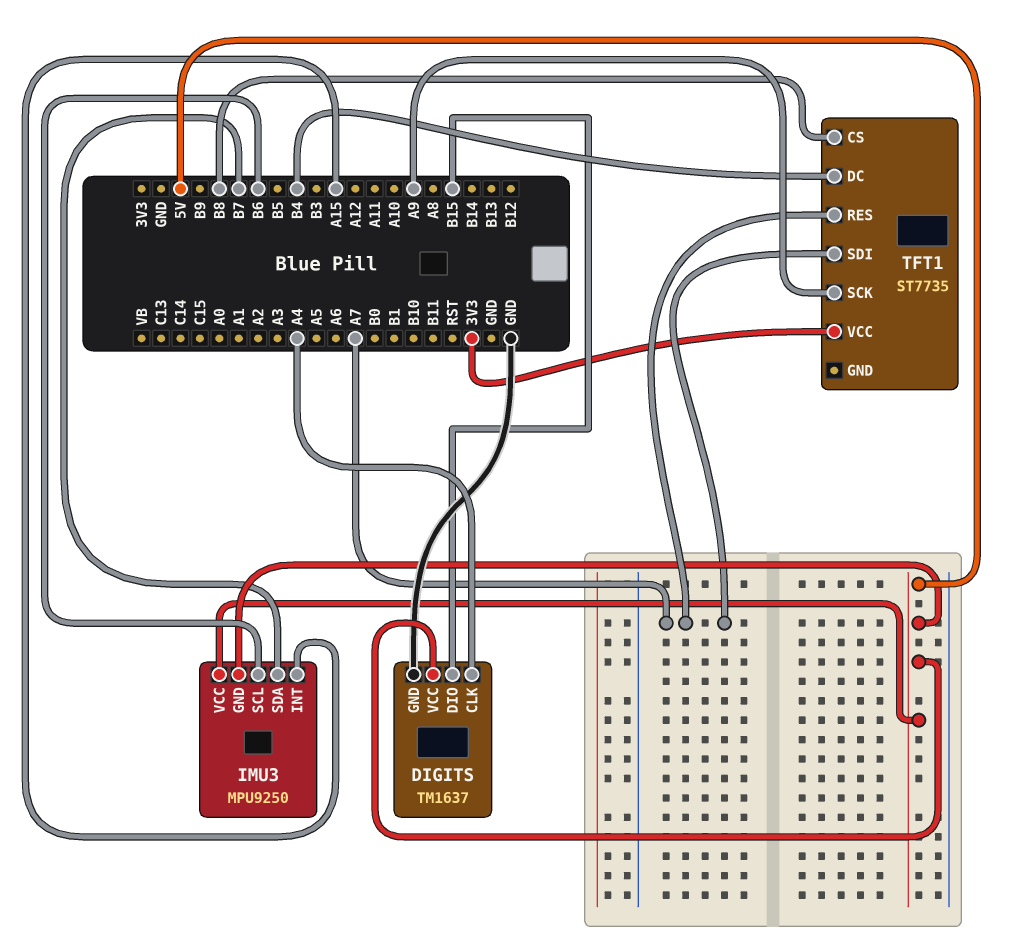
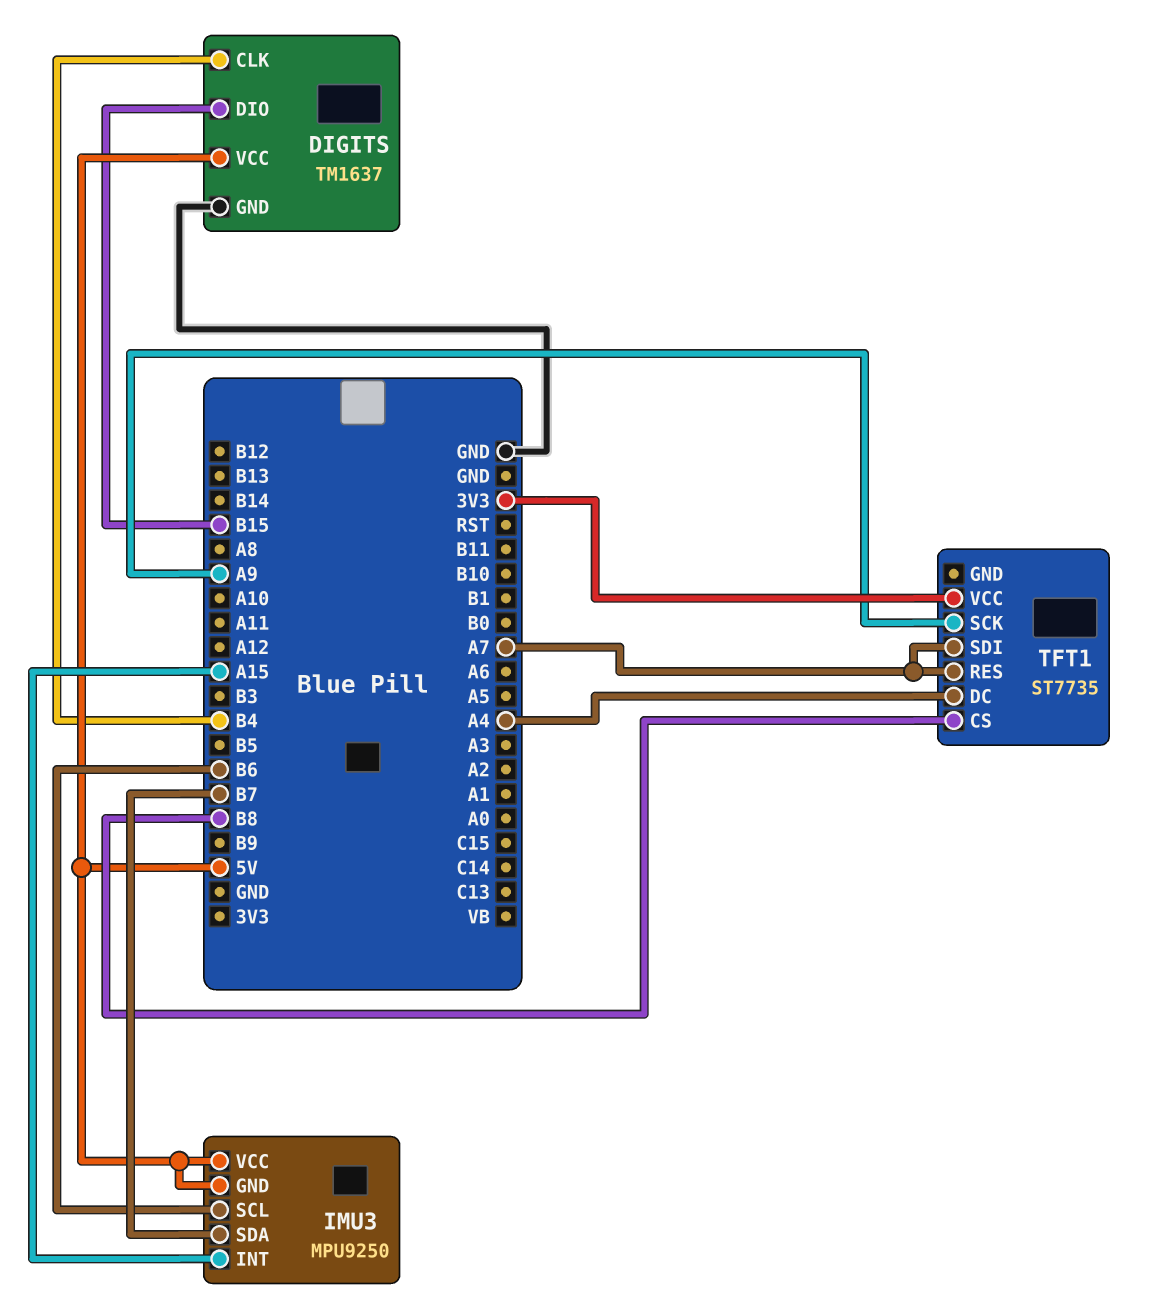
DIGITS pin CLK: A4 -> B4
TFT1 pin DC: B4 -> A4

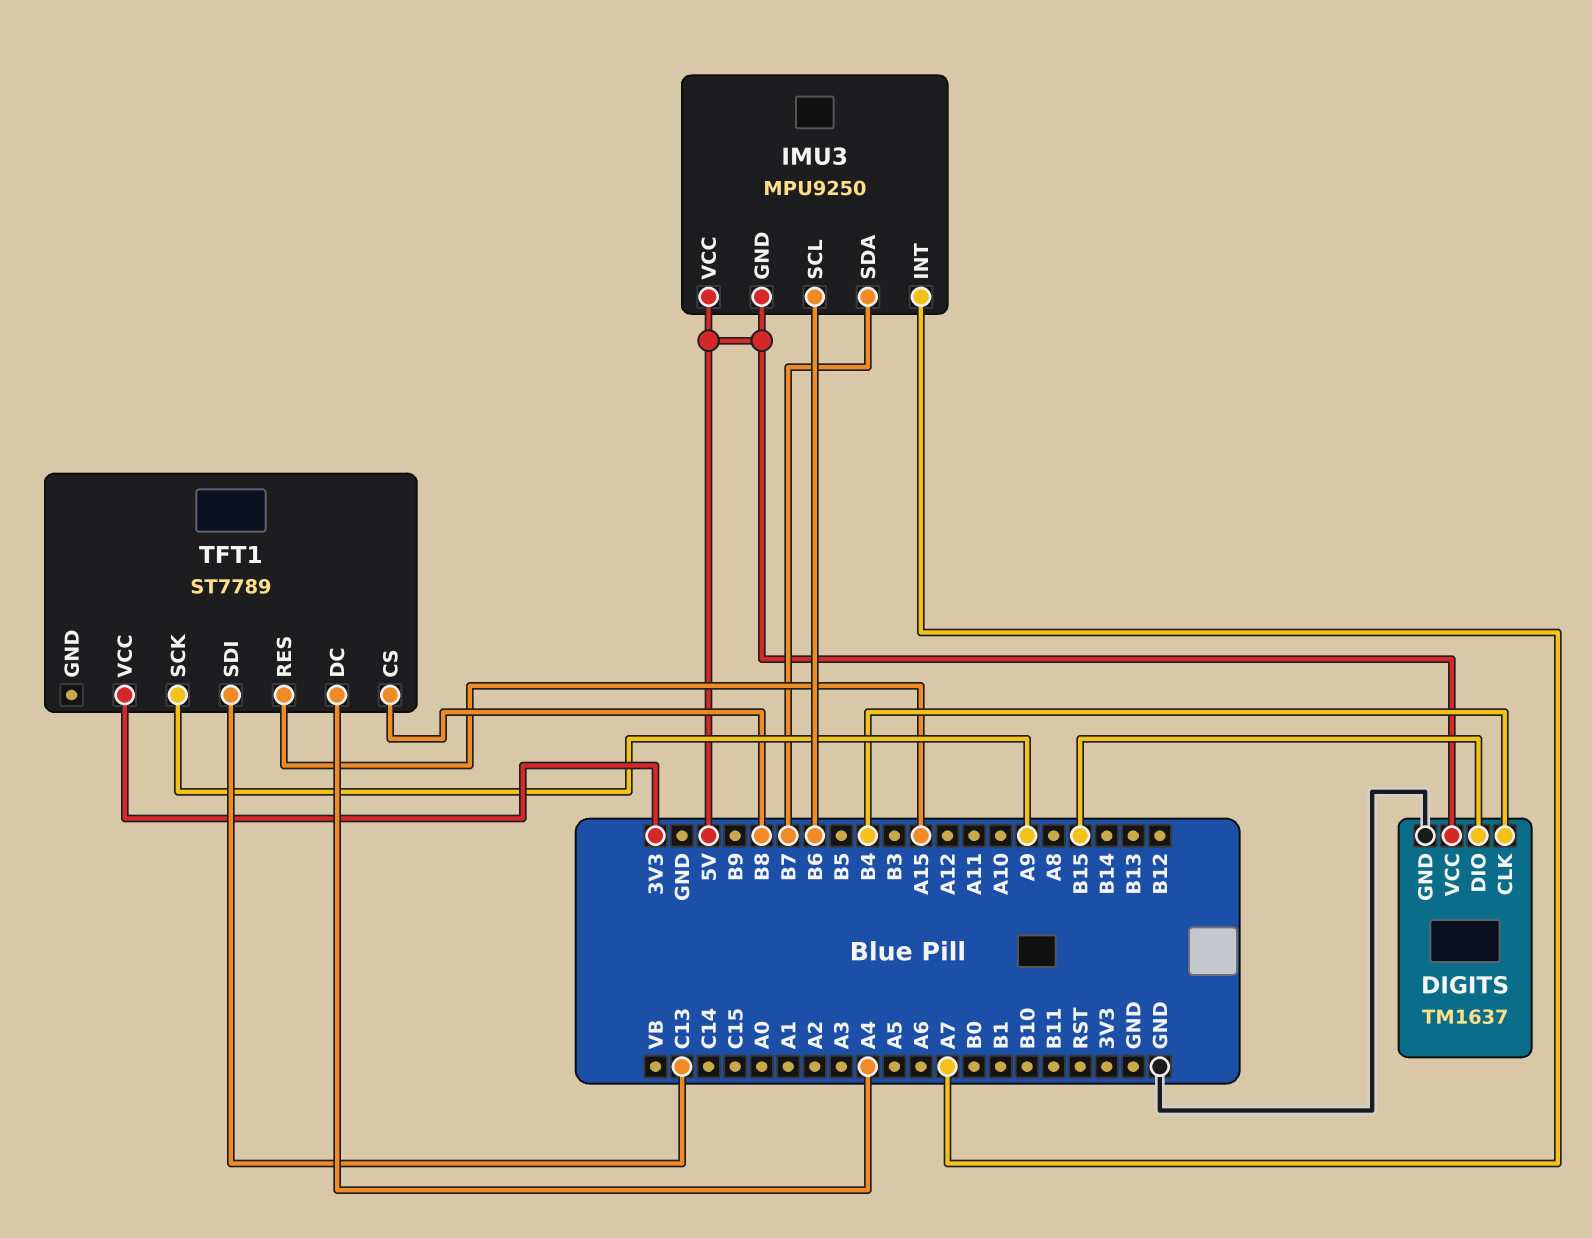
IMU3 pin INT: A15 -> A7
TFT1: ST7735 -> ST7789
TFT1 pin RES: A7 -> A15
TFT1 pin SDI: A7 -> C13

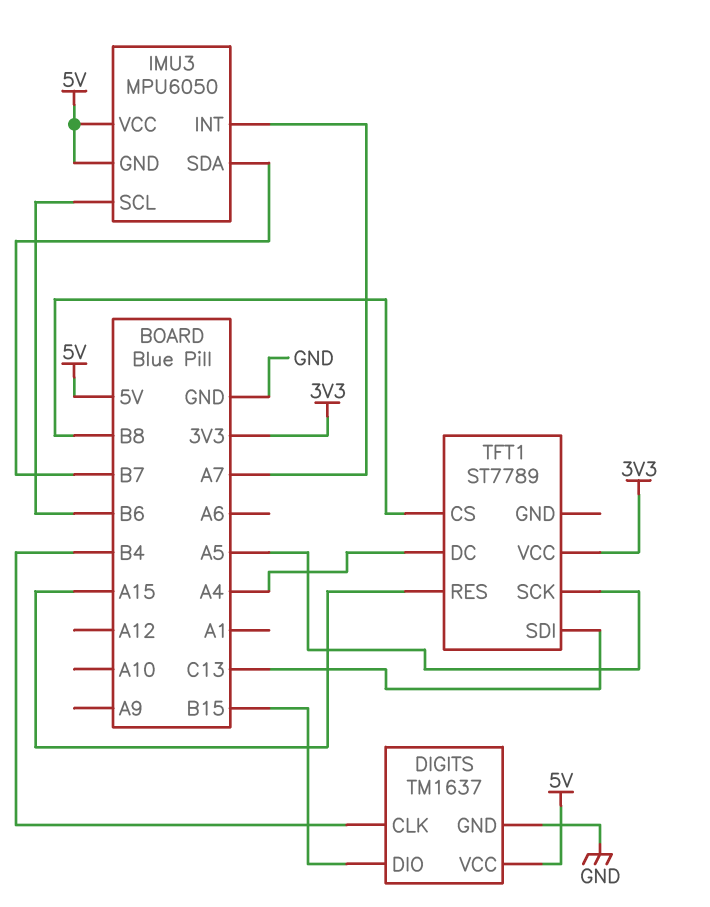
IMU3: MPU9250 -> MPU6050
TFT1 pin SCK: A9 -> A5

